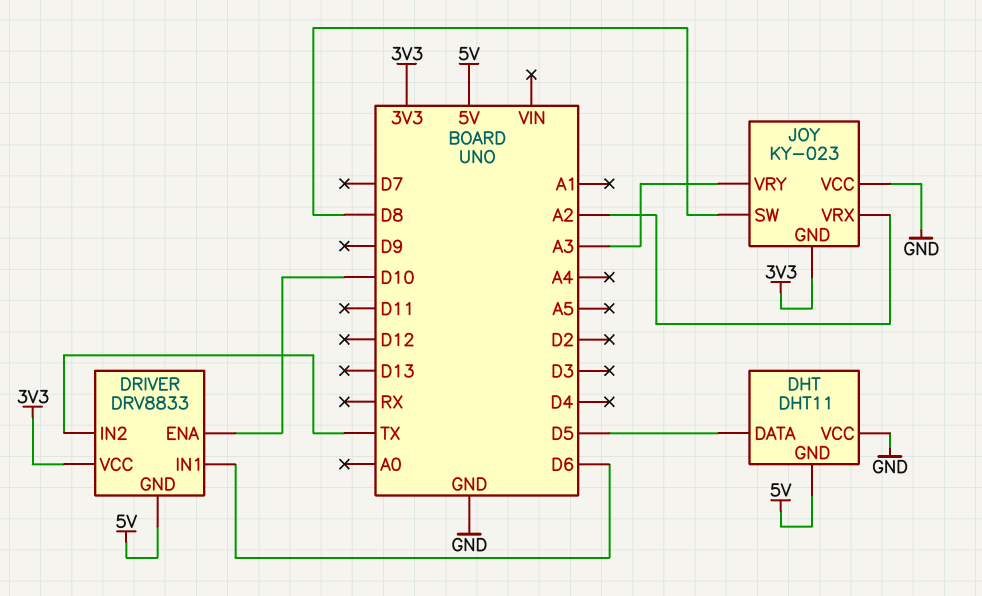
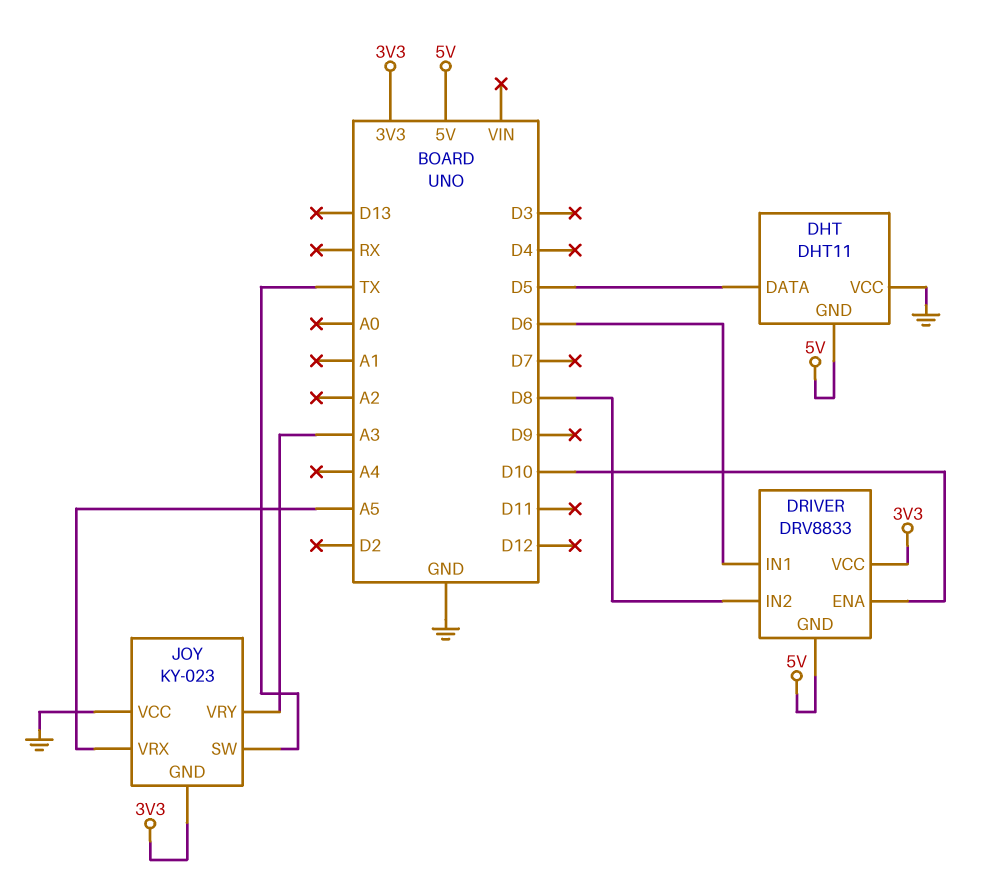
DRIVER pin IN2: TX -> D8
JOY pin SW: D8 -> TX
JOY pin VRX: A2 -> A5

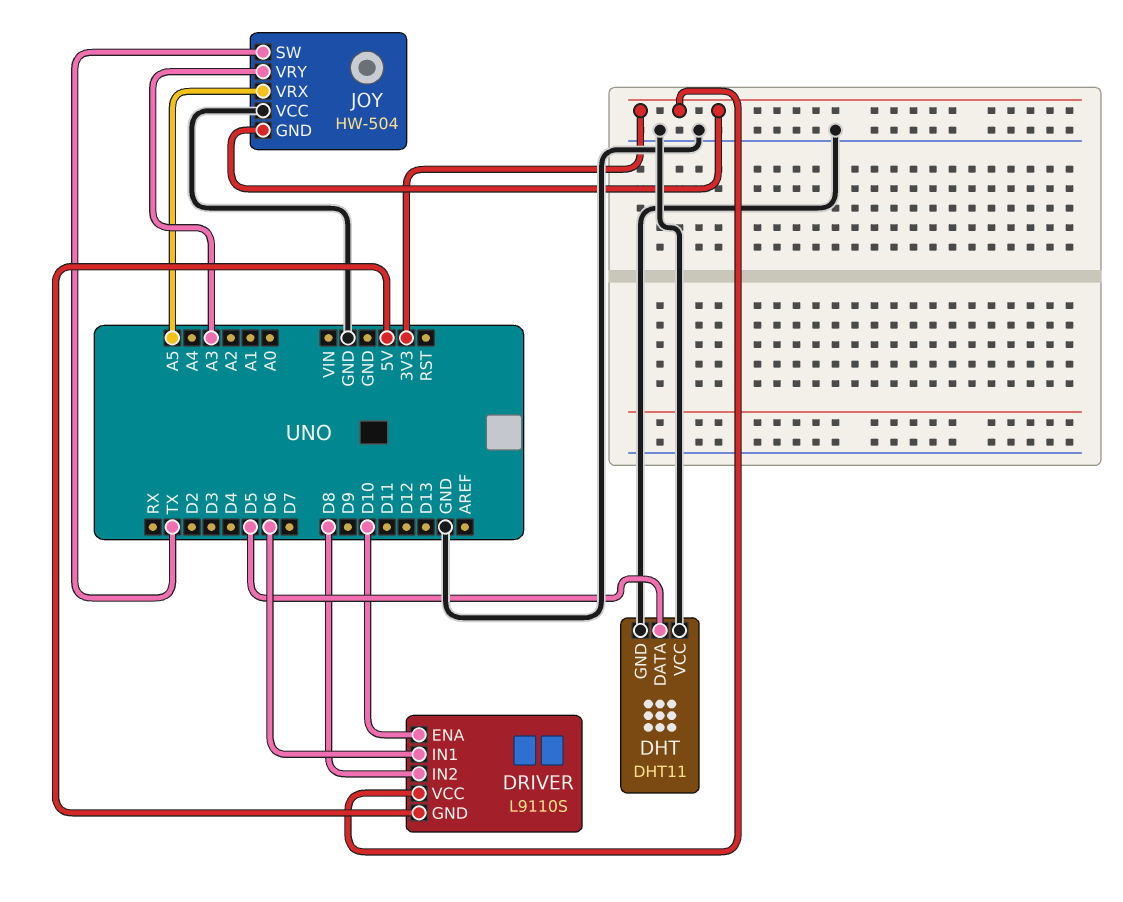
DHT pin GND: 5V -> GND
DRIVER: DRV8833 -> L9110S
JOY: KY-023 -> HW-504

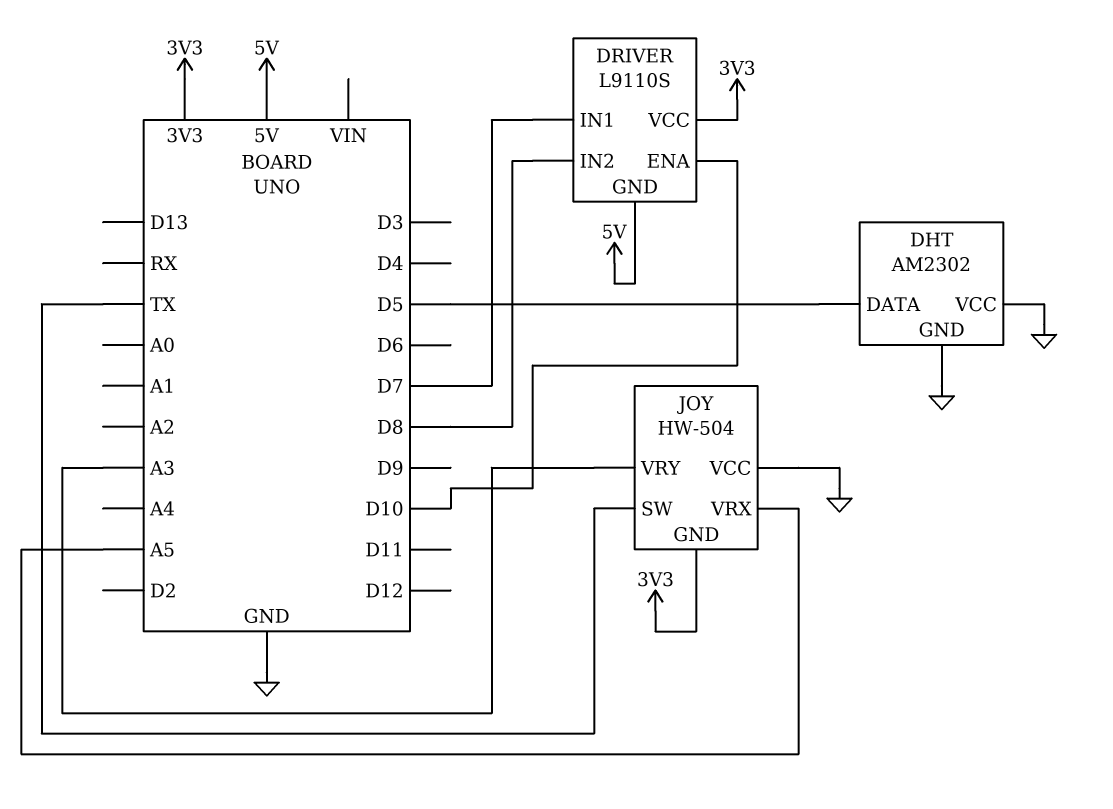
DHT: DHT11 -> AM2302
DRIVER pin IN1: D6 -> D7

